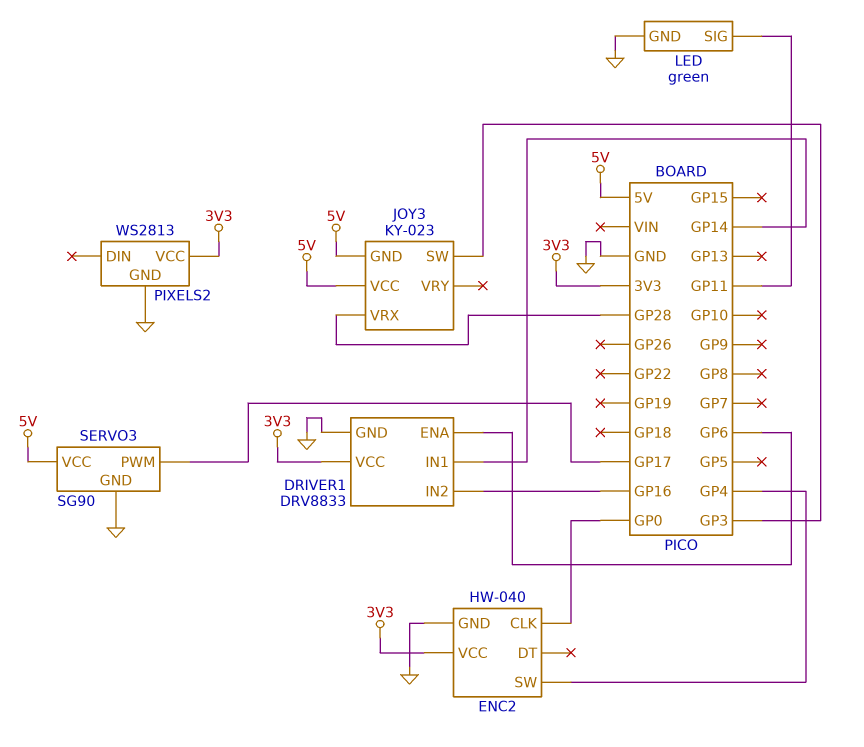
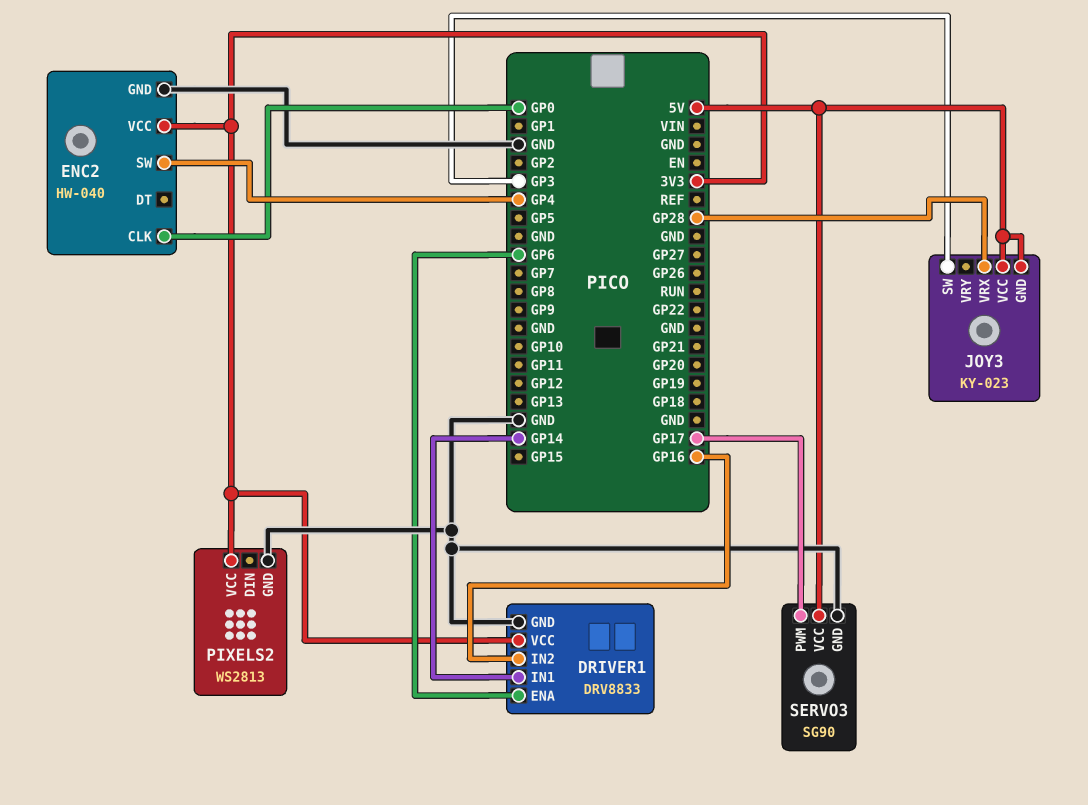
LED: green -> none
LED pin GND: GND -> none
LED pin SIG: GP11 -> none

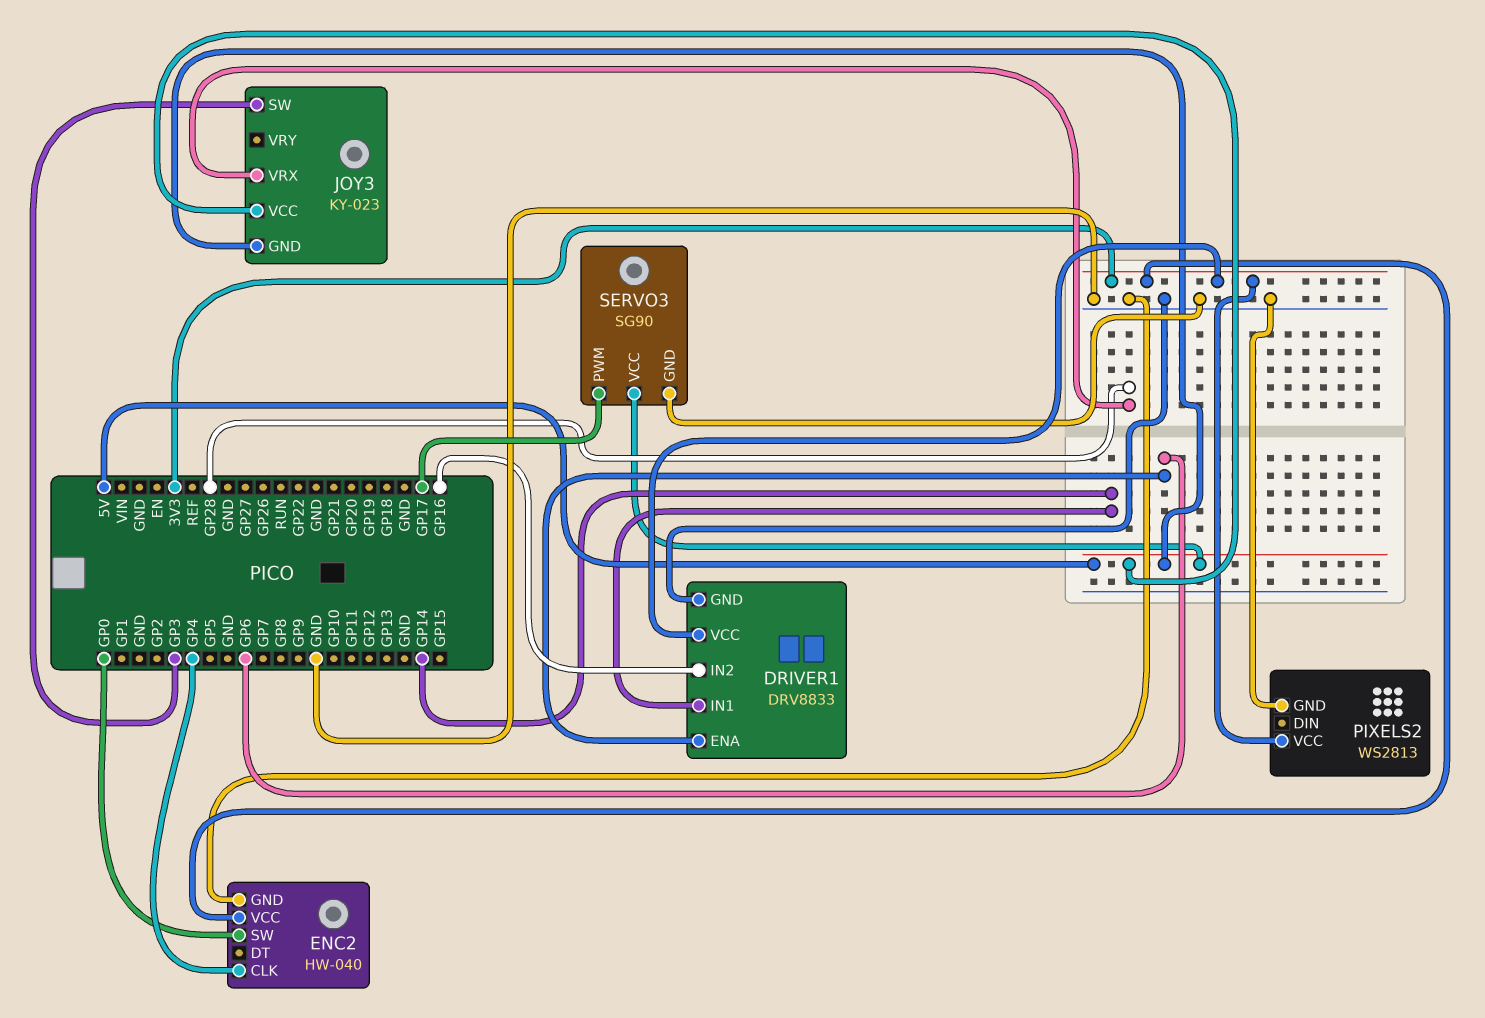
ENC2 pin CLK: GP0 -> GP4
ENC2 pin SW: GP4 -> GP0

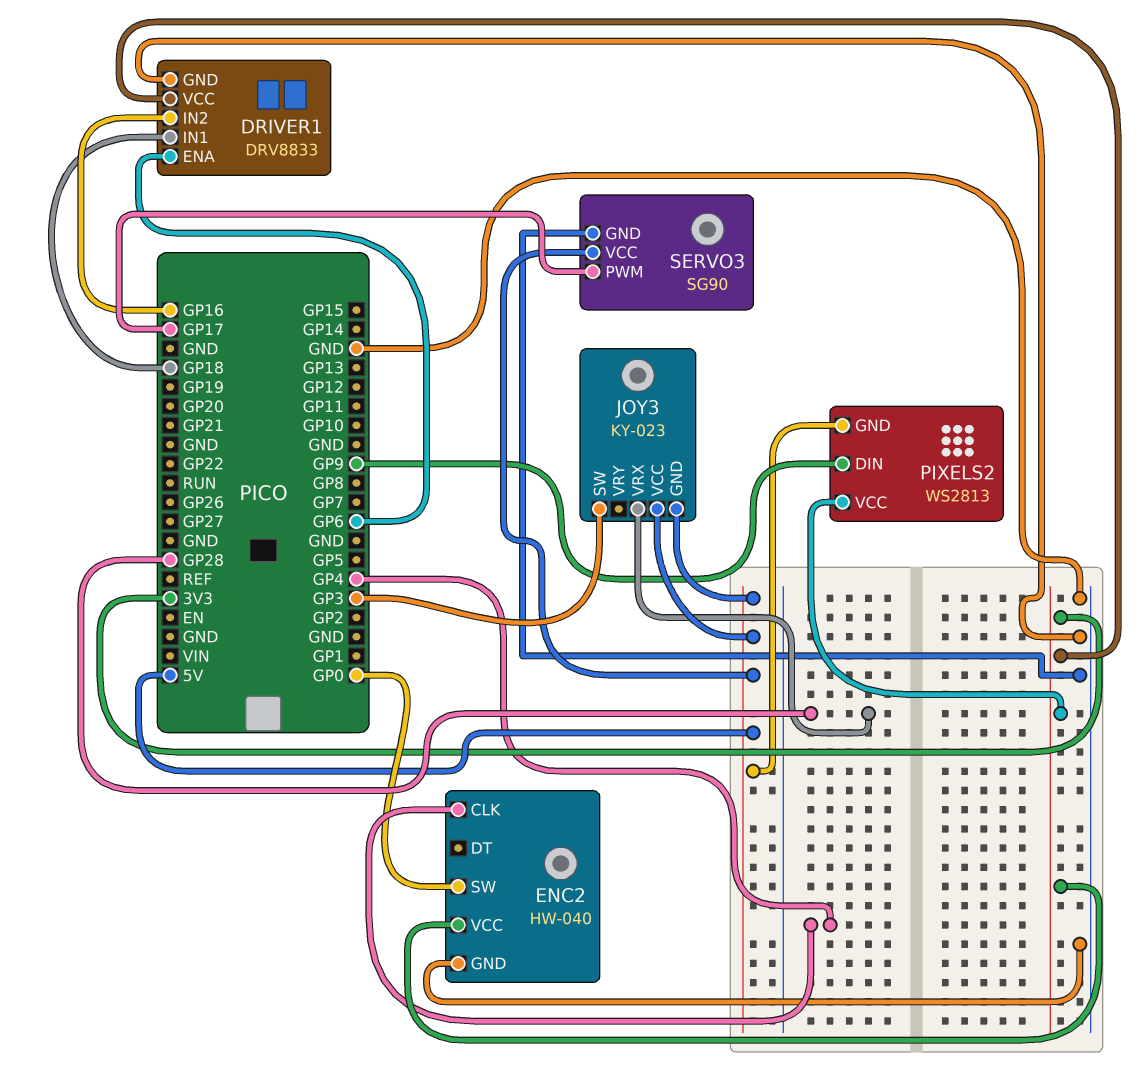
DRIVER1 pin IN1: GP14 -> GP18
PIXELS2 pin DIN: none -> GP9
PIXELS2 pin GND: GND -> 5V

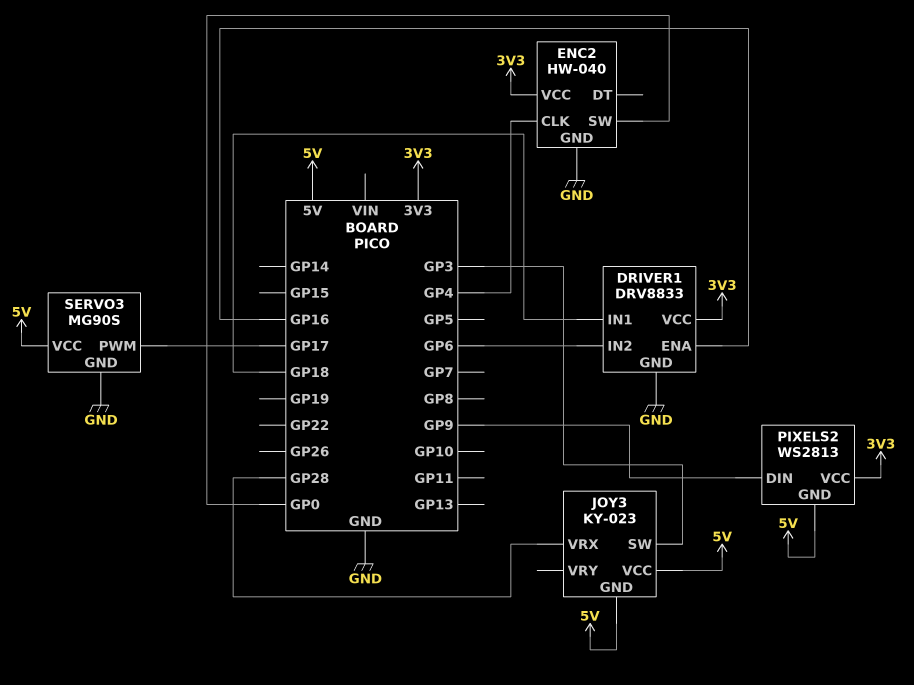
DRIVER1 pin ENA: GP6 -> GP16
DRIVER1 pin IN2: GP16 -> GP6
SERVO3: SG90 -> MG90S

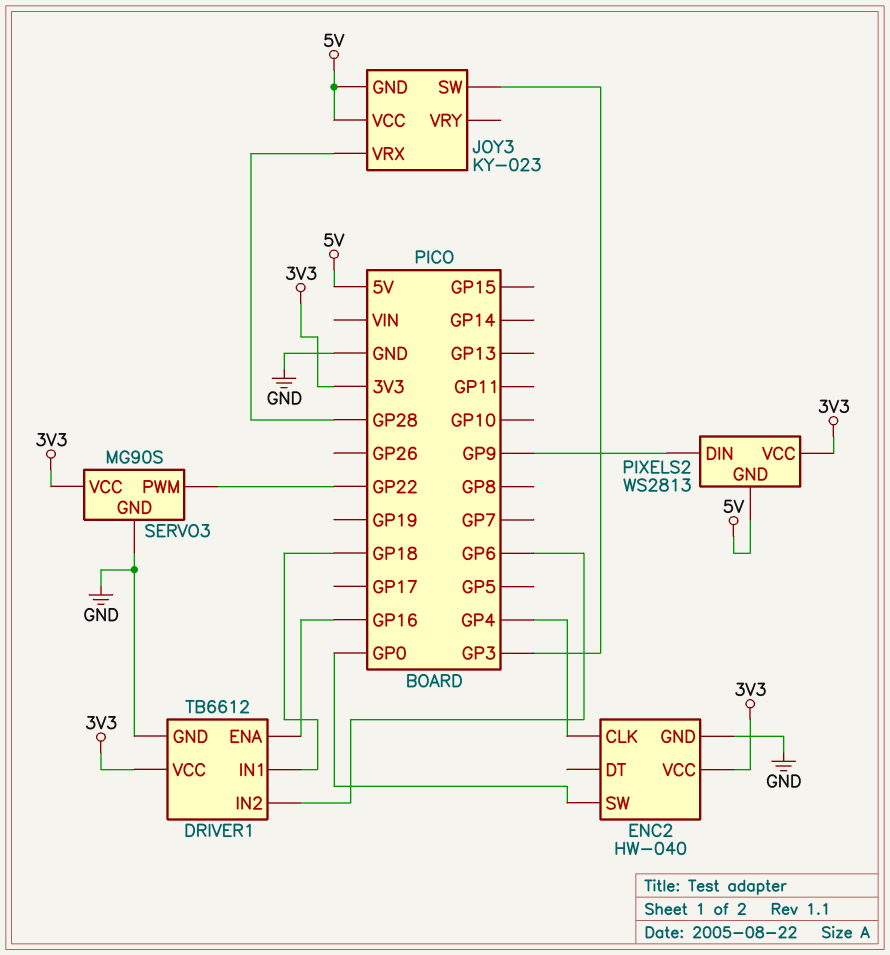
DRIVER1: DRV8833 -> TB6612
SERVO3 pin PWM: GP17 -> GP22
SERVO3 pin VCC: 5V -> 3V3

